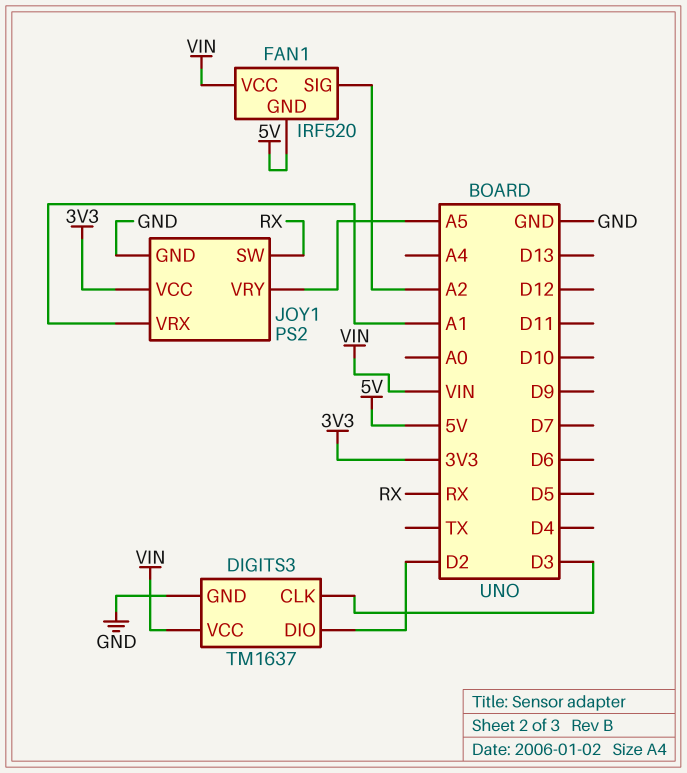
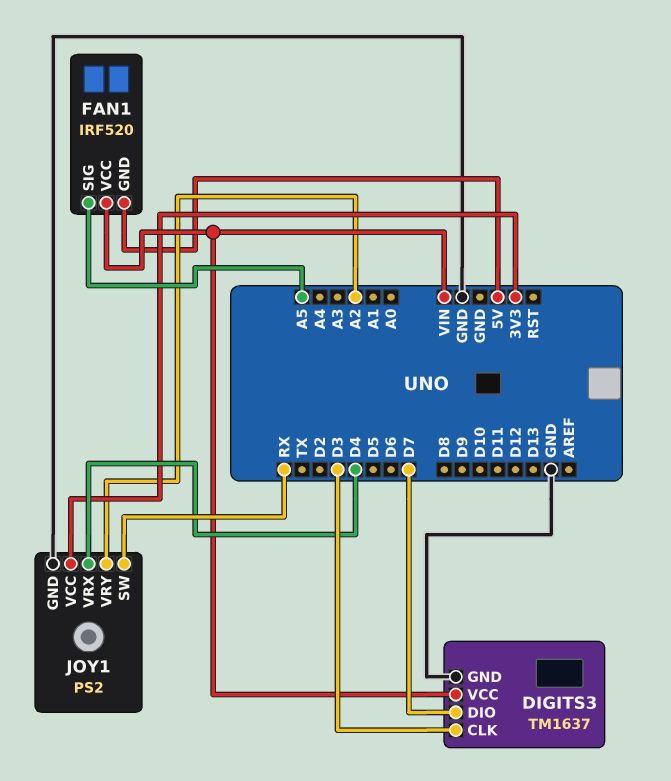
DIGITS3 pin DIO: D2 -> D7
FAN1 pin SIG: A2 -> A5
JOY1 pin VRX: A1 -> D4
JOY1 pin VRY: A5 -> A2

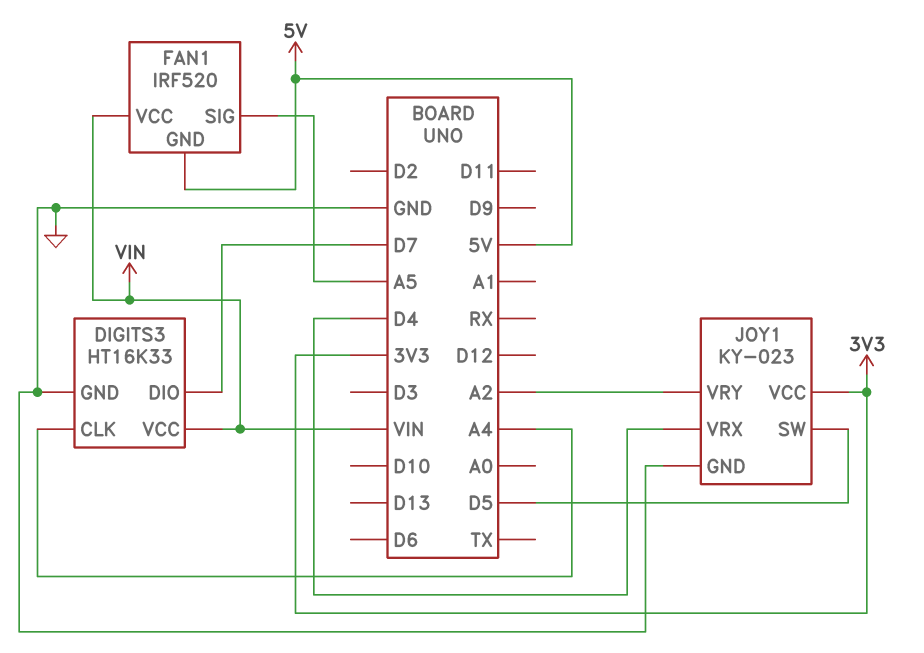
DIGITS3: TM1637 -> HT16K33
DIGITS3 pin CLK: D3 -> A4
JOY1: PS2 -> KY-023
JOY1 pin SW: RX -> D5

